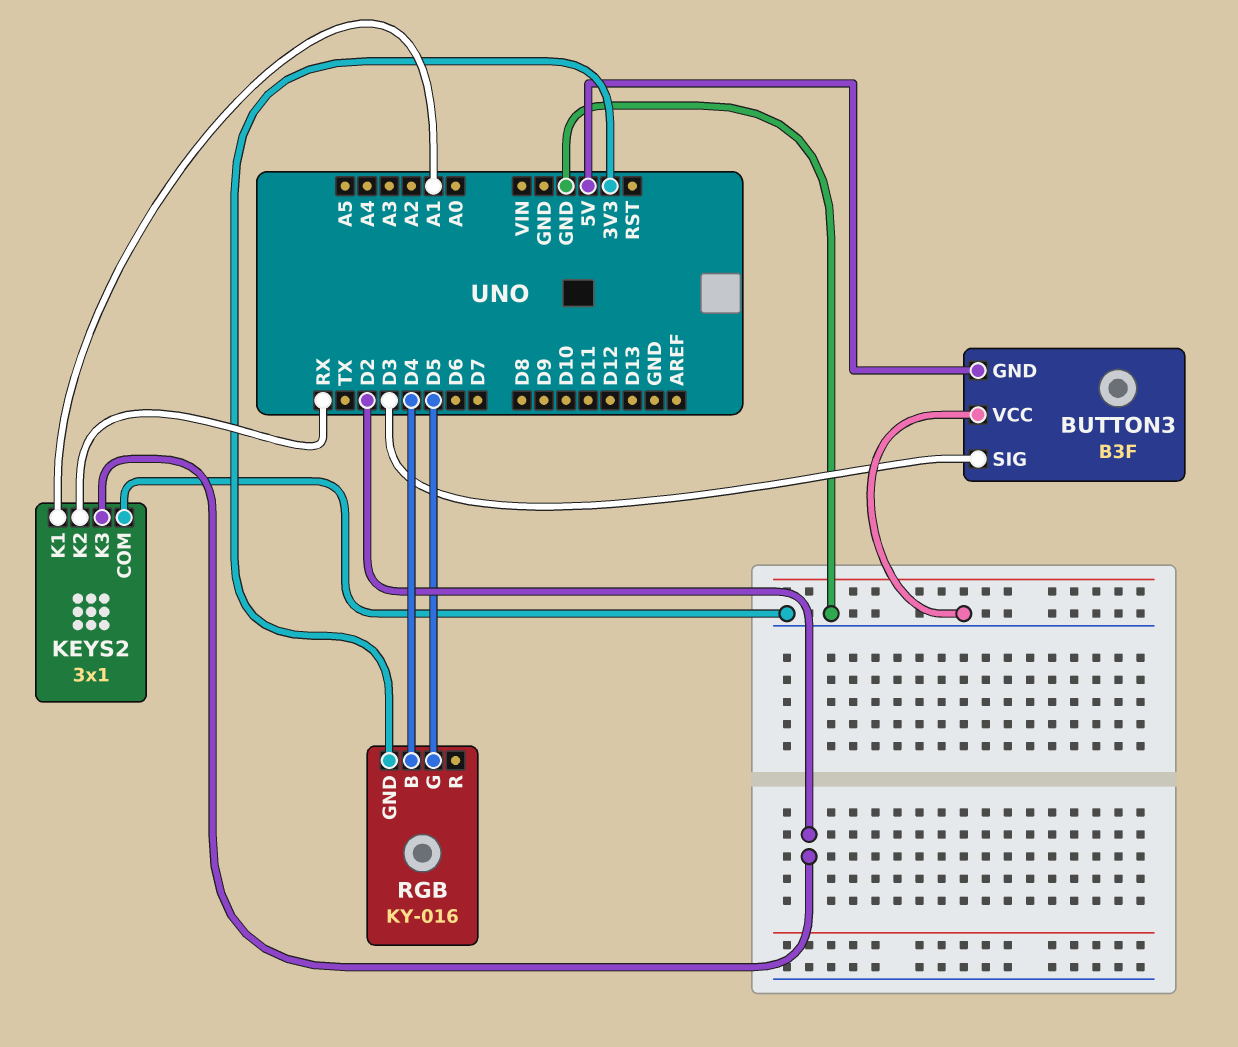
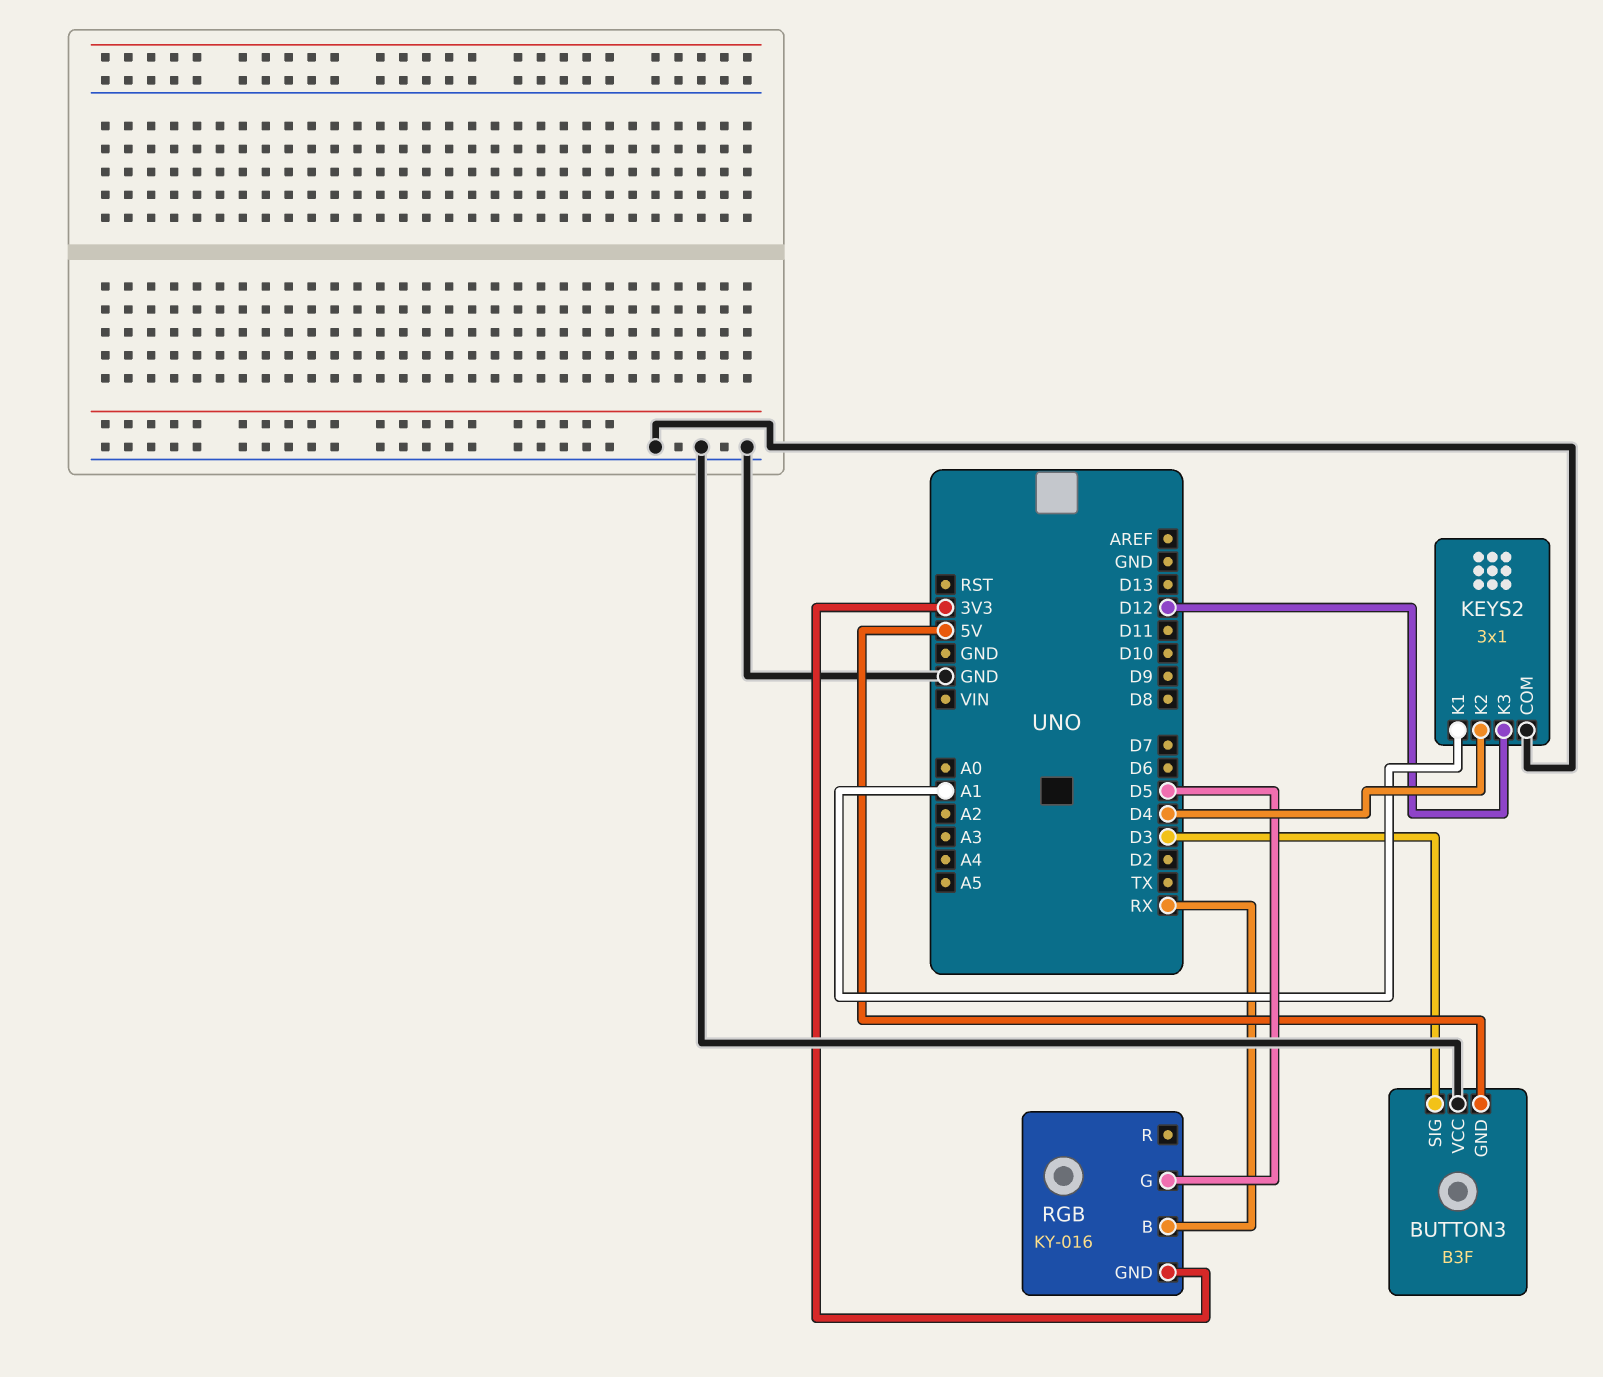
KEYS2 pin K2: RX -> D4
KEYS2 pin K3: D2 -> D12
RGB pin B: D4 -> RX

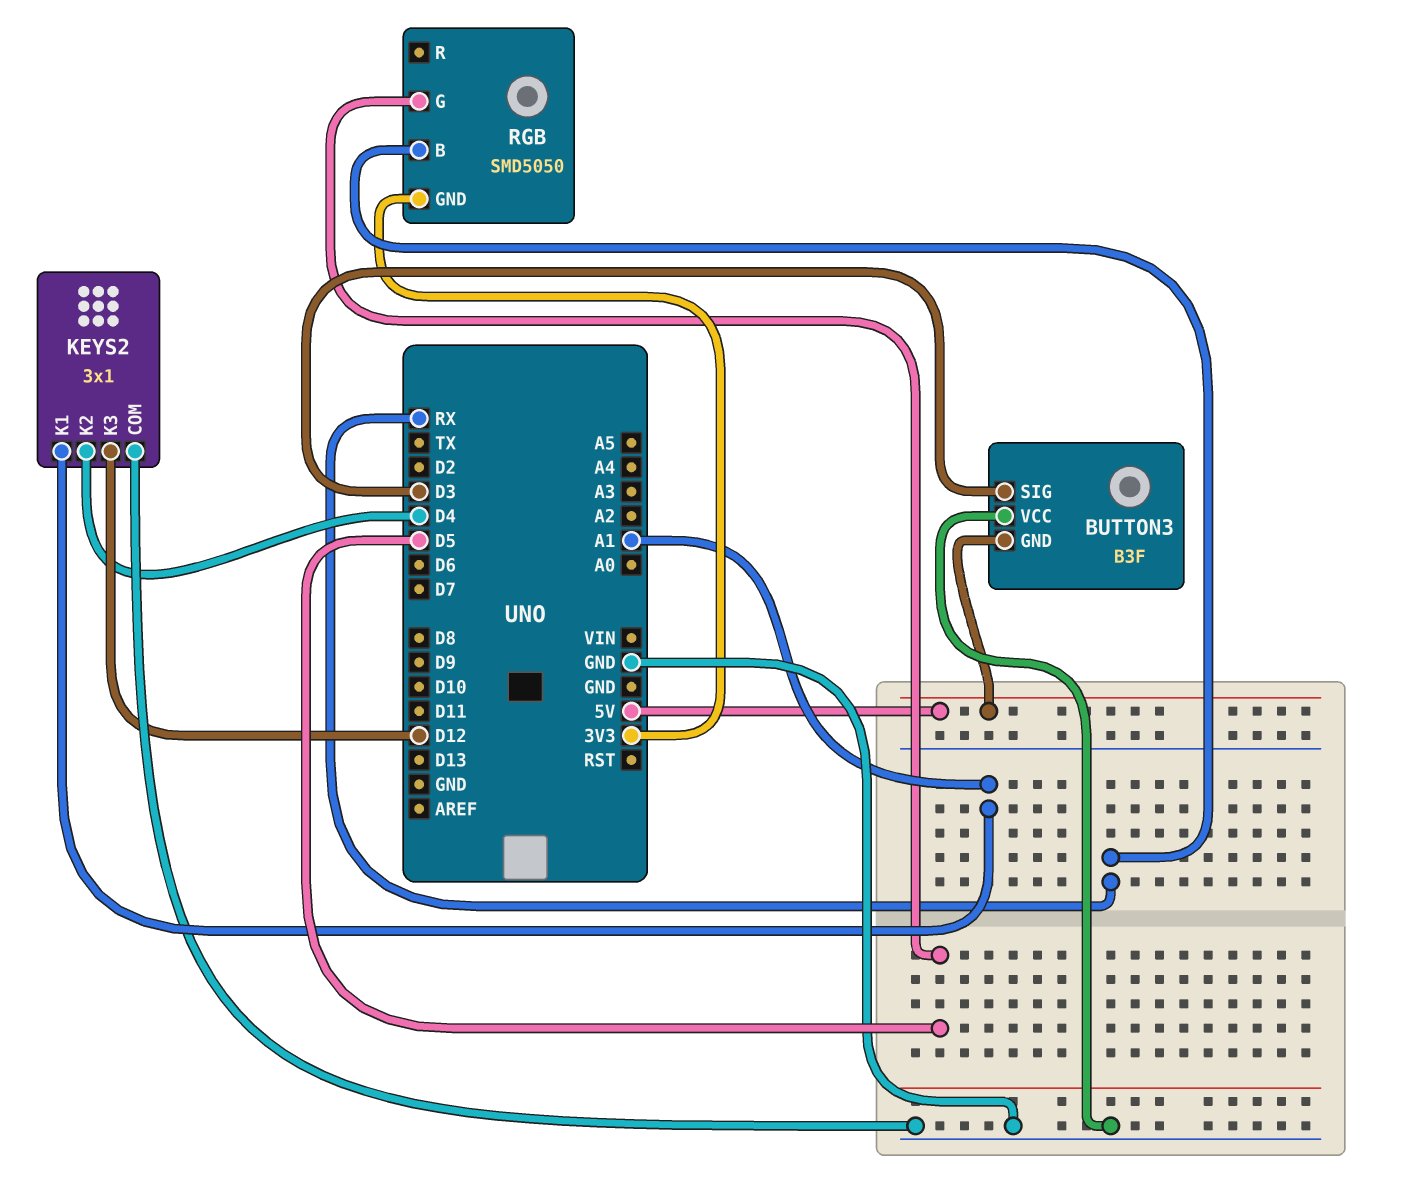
RGB: KY-016 -> SMD5050

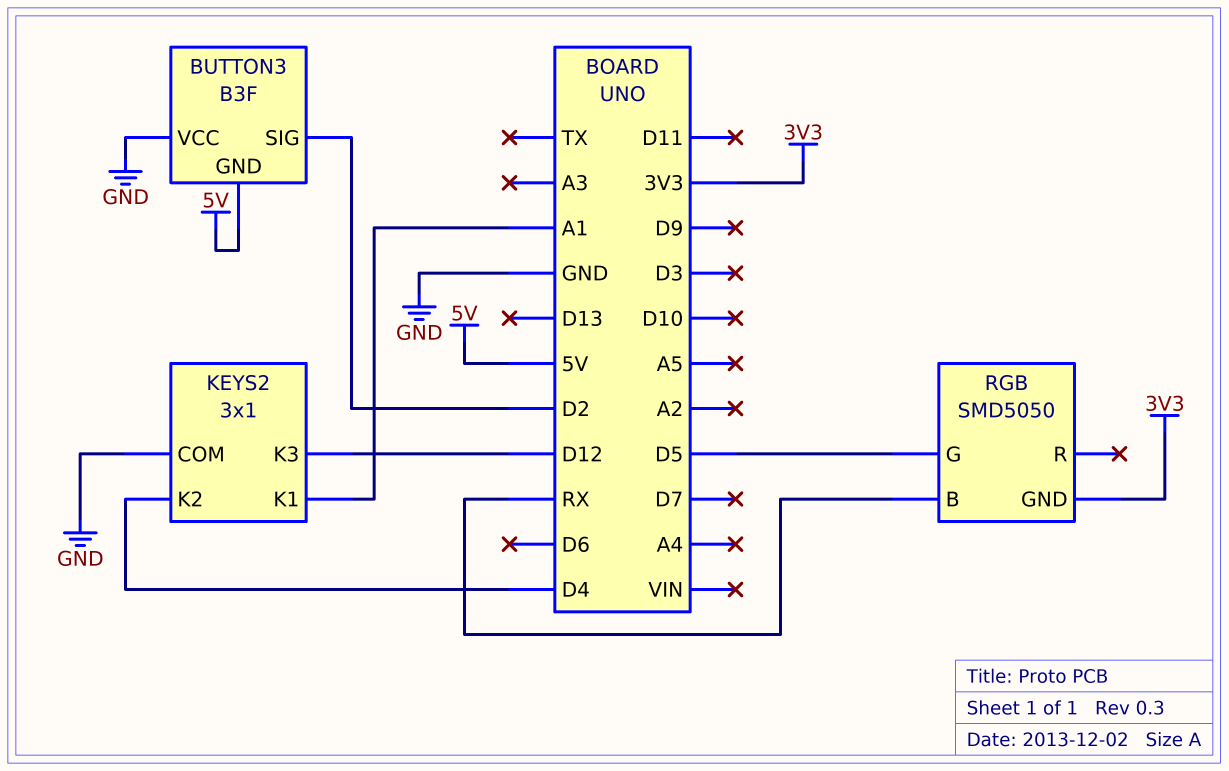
BUTTON3 pin SIG: D3 -> D2

